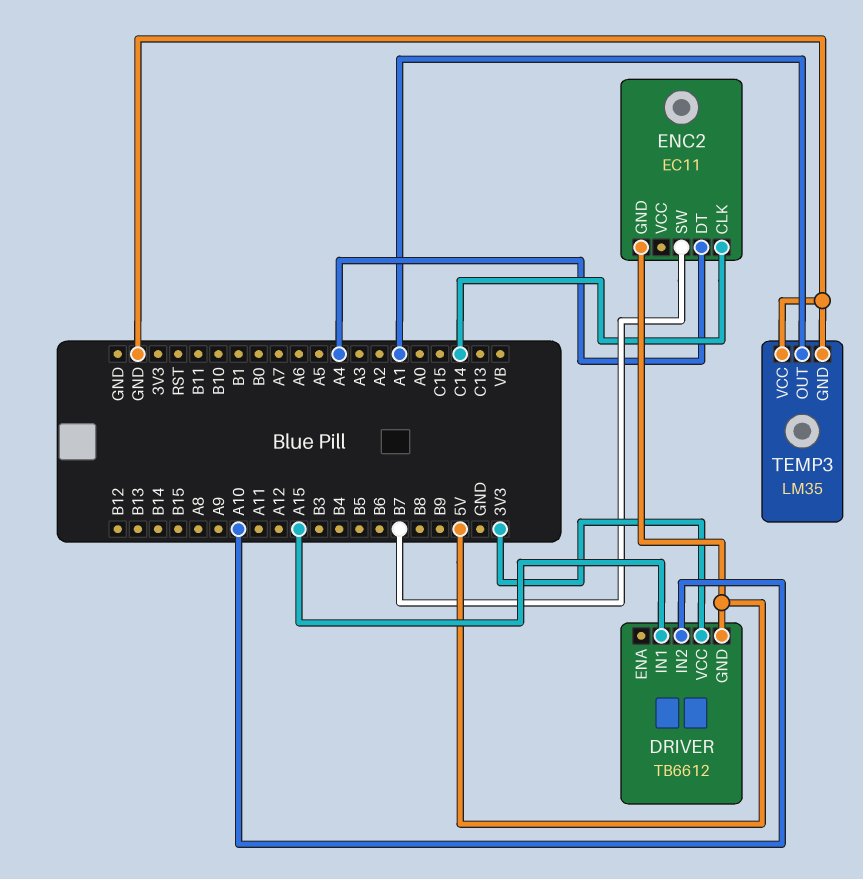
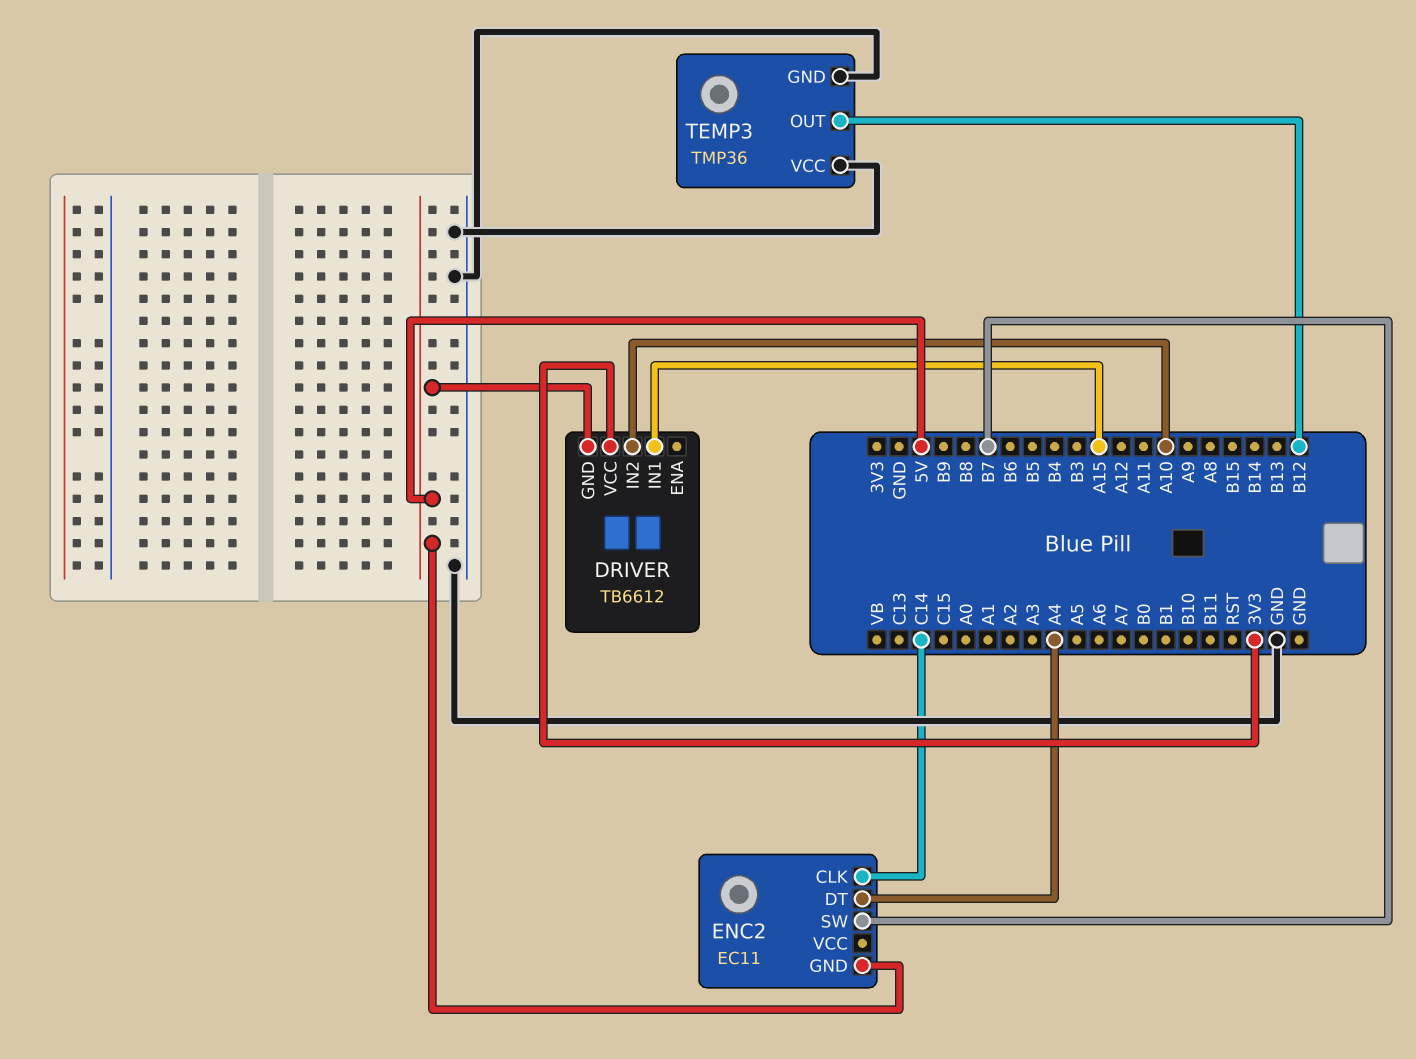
TEMP3: LM35 -> TMP36
TEMP3 pin OUT: A1 -> B12

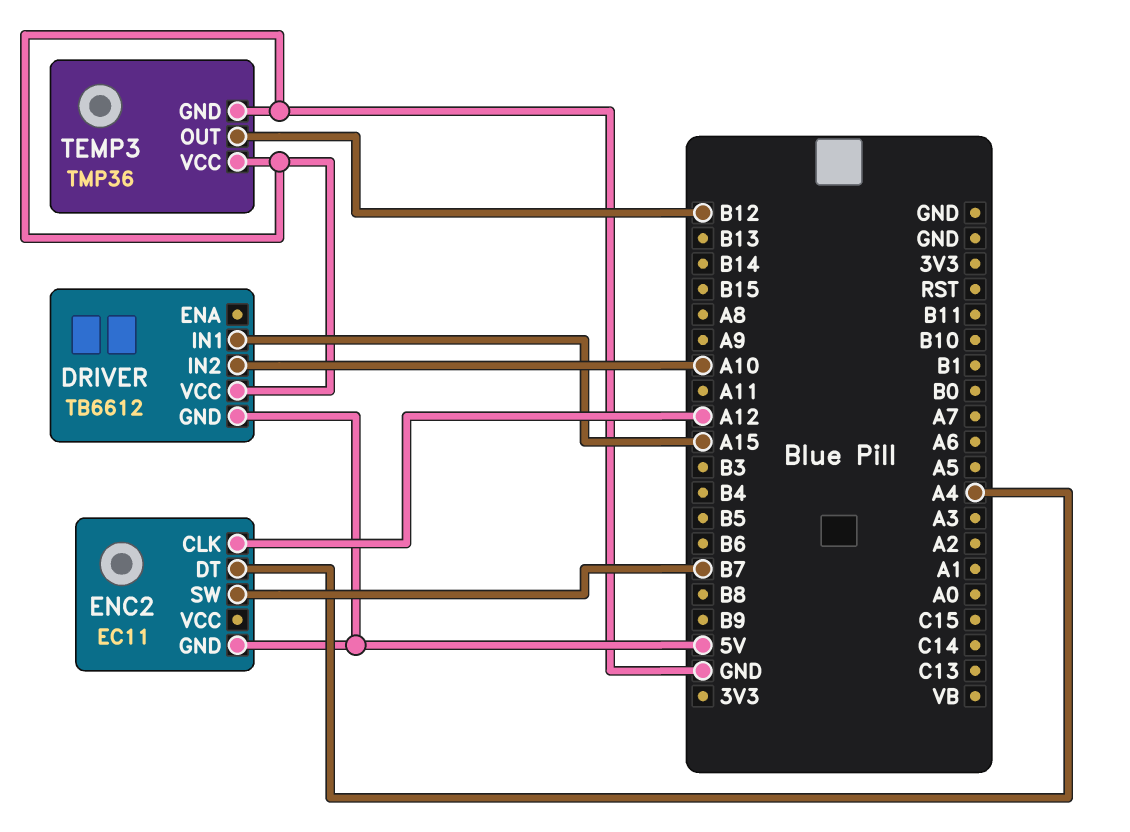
DRIVER pin VCC: 3V3 -> GND
ENC2 pin CLK: C14 -> A12

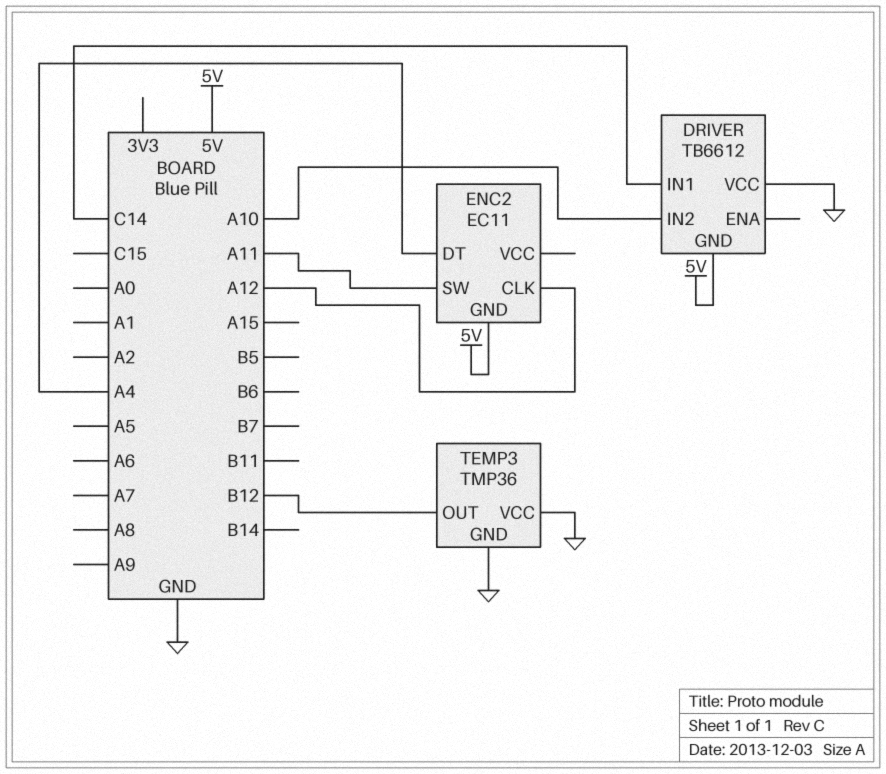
DRIVER pin IN1: A15 -> C14
ENC2 pin SW: B7 -> A11

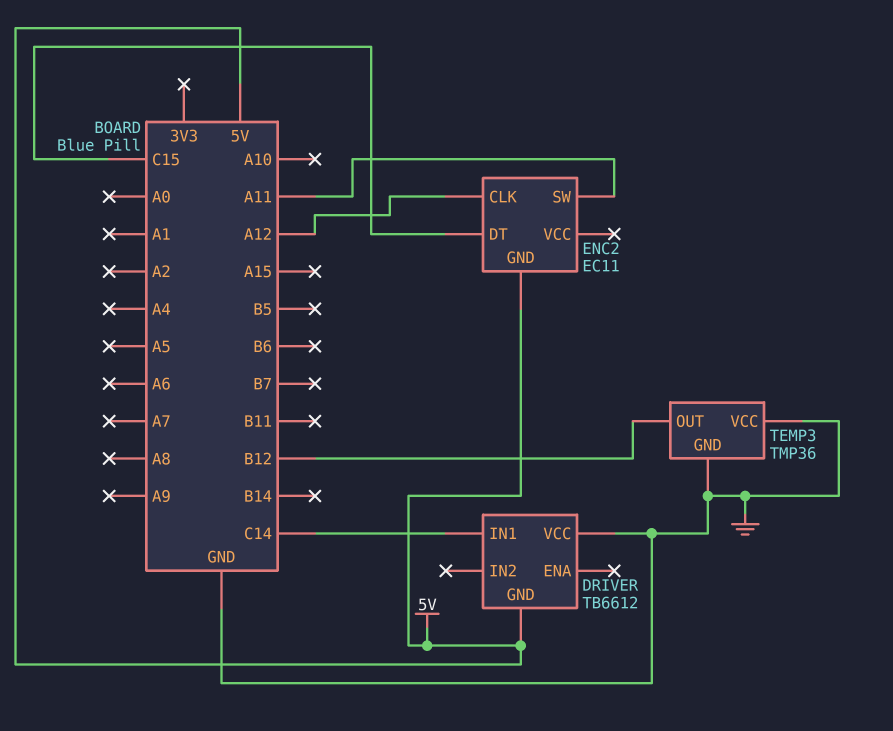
DRIVER pin IN2: A10 -> none
ENC2 pin DT: A4 -> C15

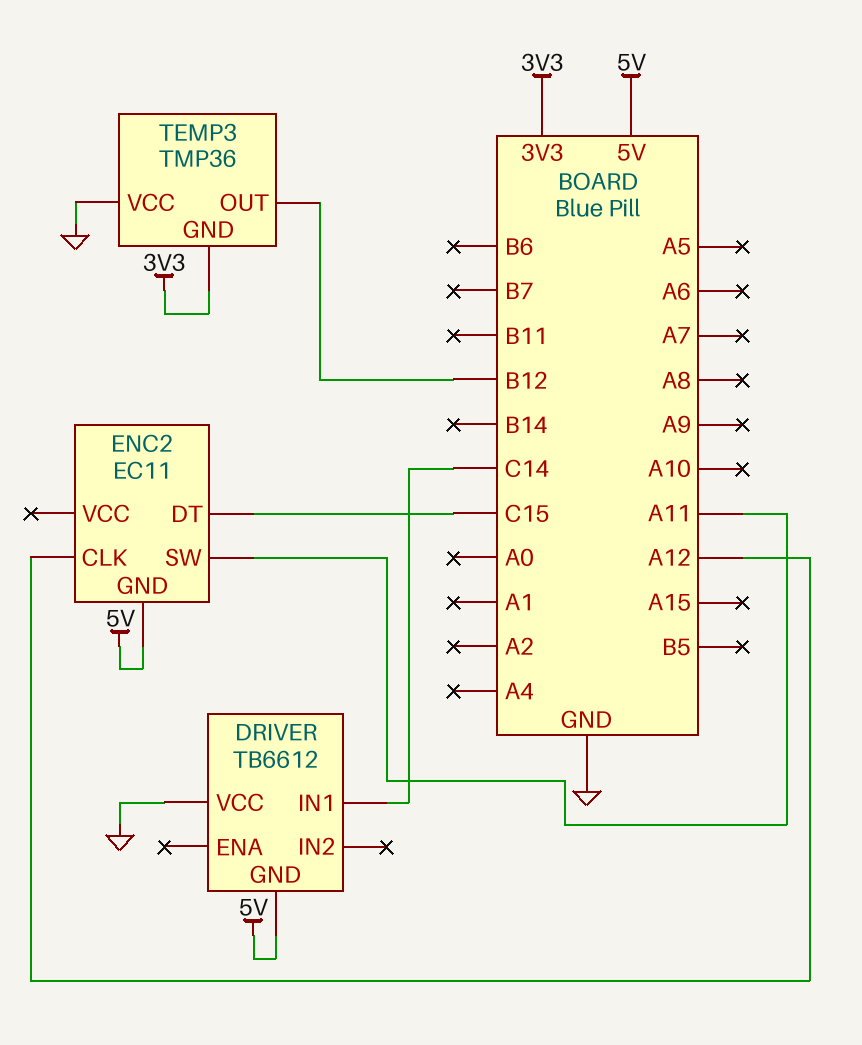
TEMP3 pin GND: GND -> 3V3

